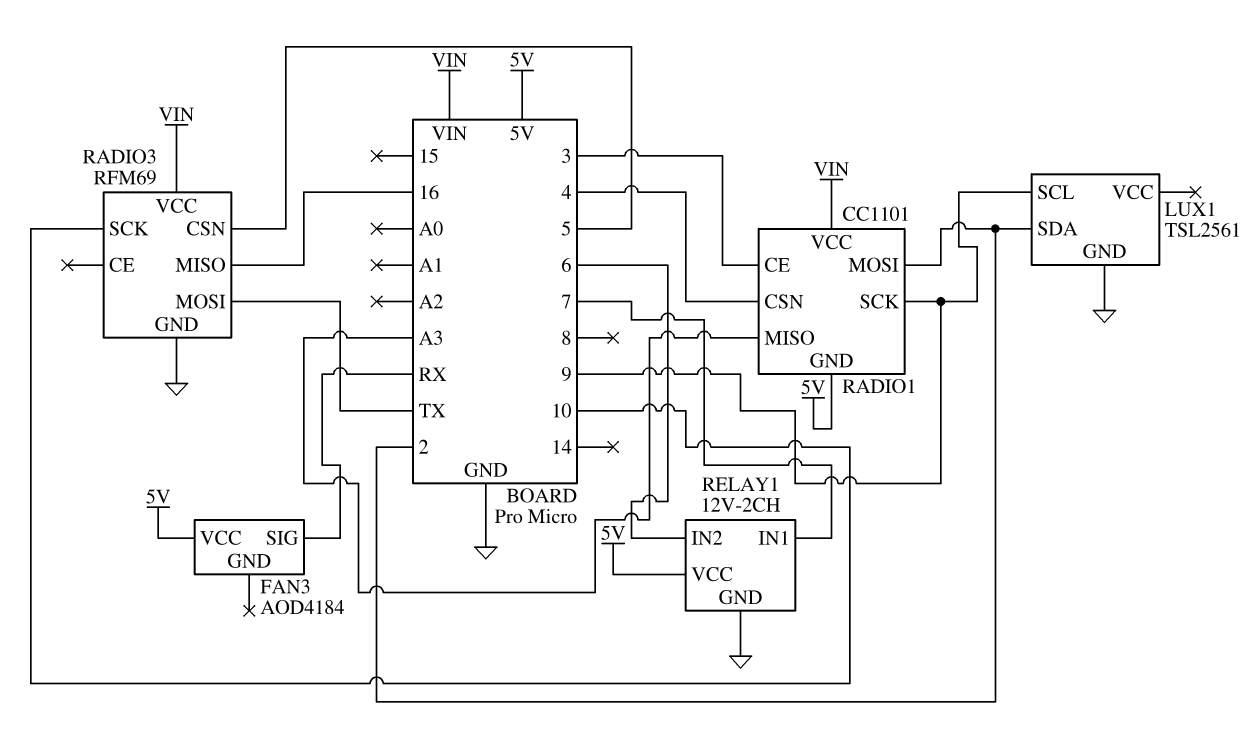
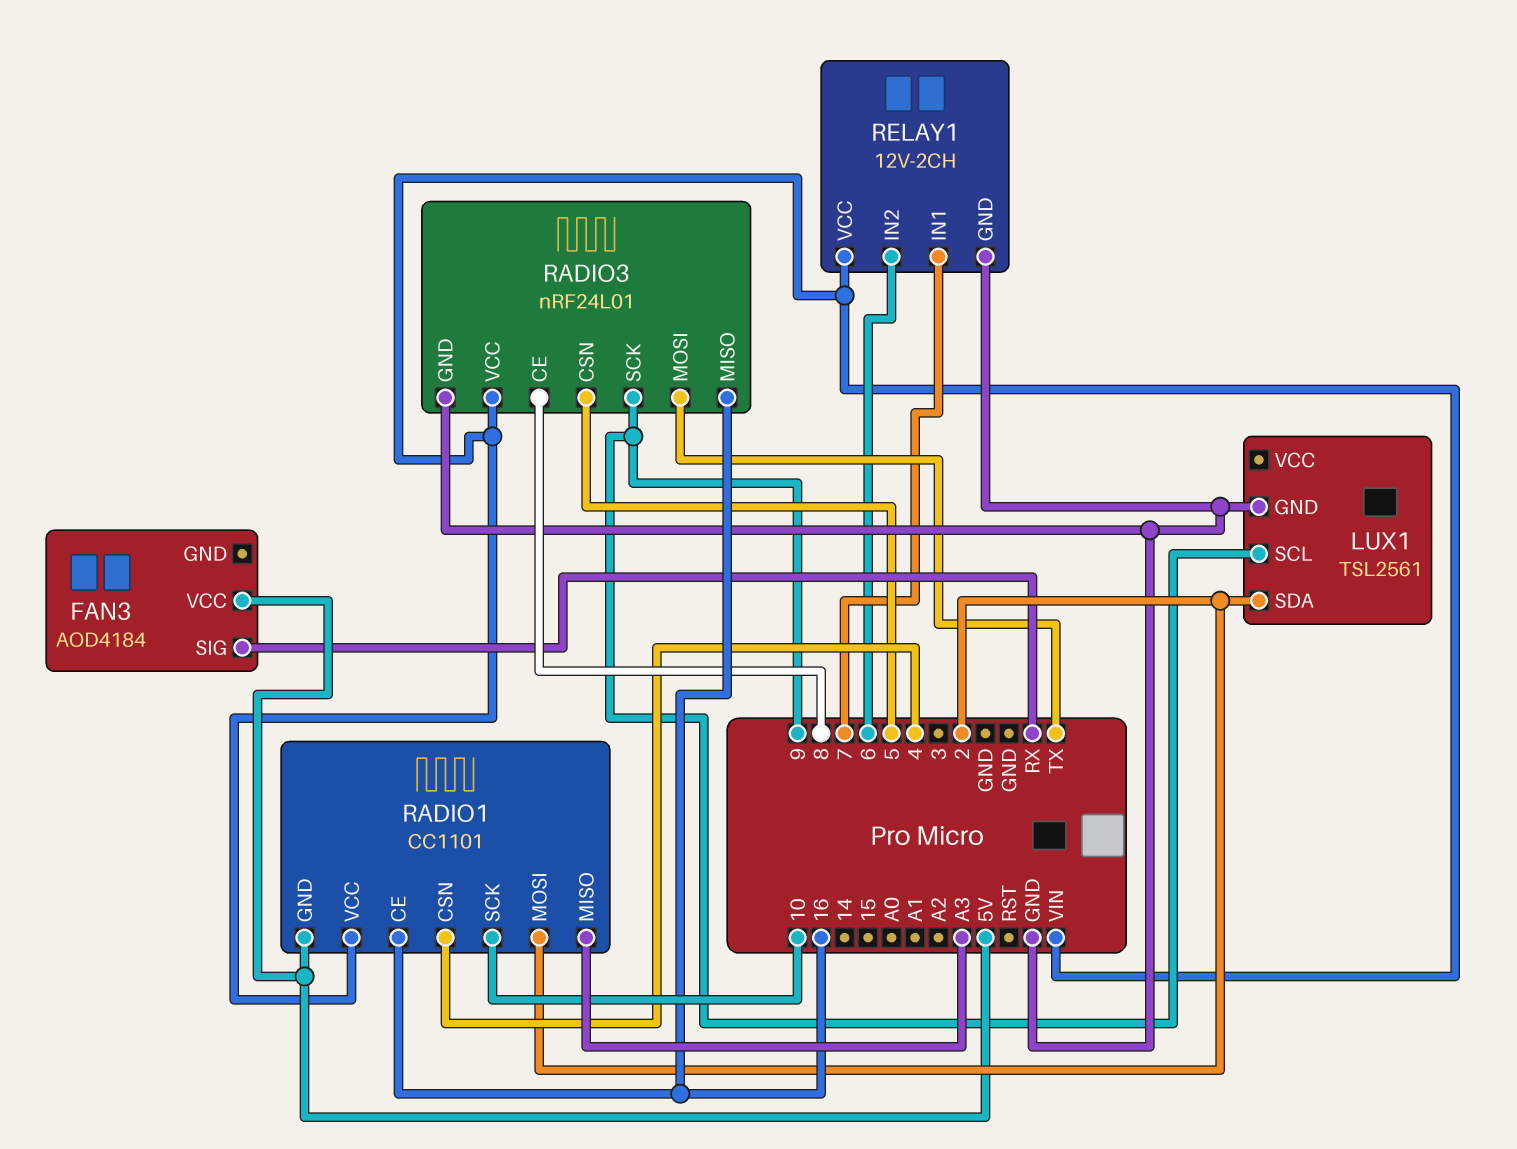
RADIO1 pin CE: 3 -> 16
RADIO1 pin SCK: 9 -> 10
RADIO3: RFM69 -> nRF24L01
RADIO3 pin CE: none -> 8
RADIO3 pin SCK: 10 -> 9
RELAY1 pin VCC: 5V -> VIN

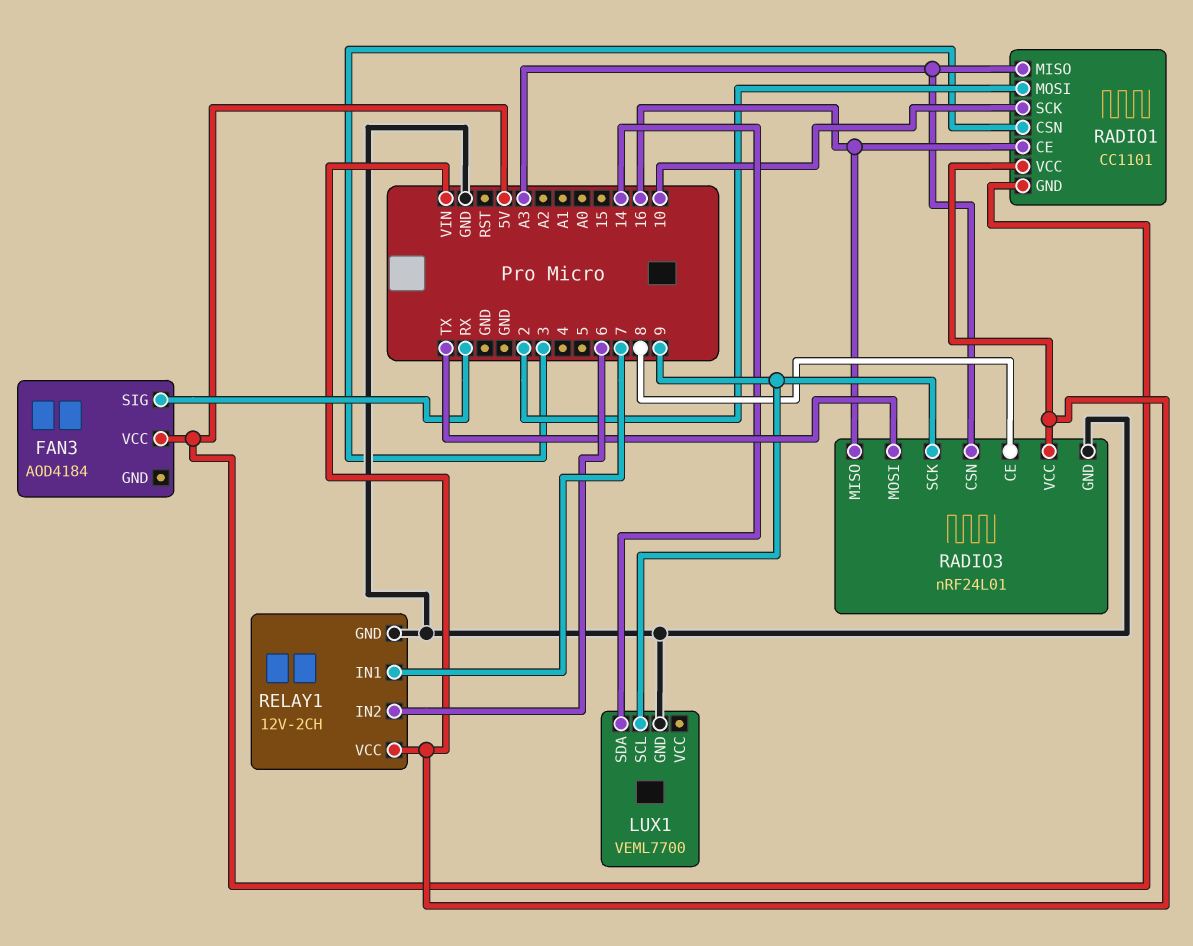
LUX1: TSL2561 -> VEML7700
LUX1 pin SDA: 2 -> 14
RADIO1 pin CSN: 4 -> 3
RADIO3 pin CSN: 5 -> A3

